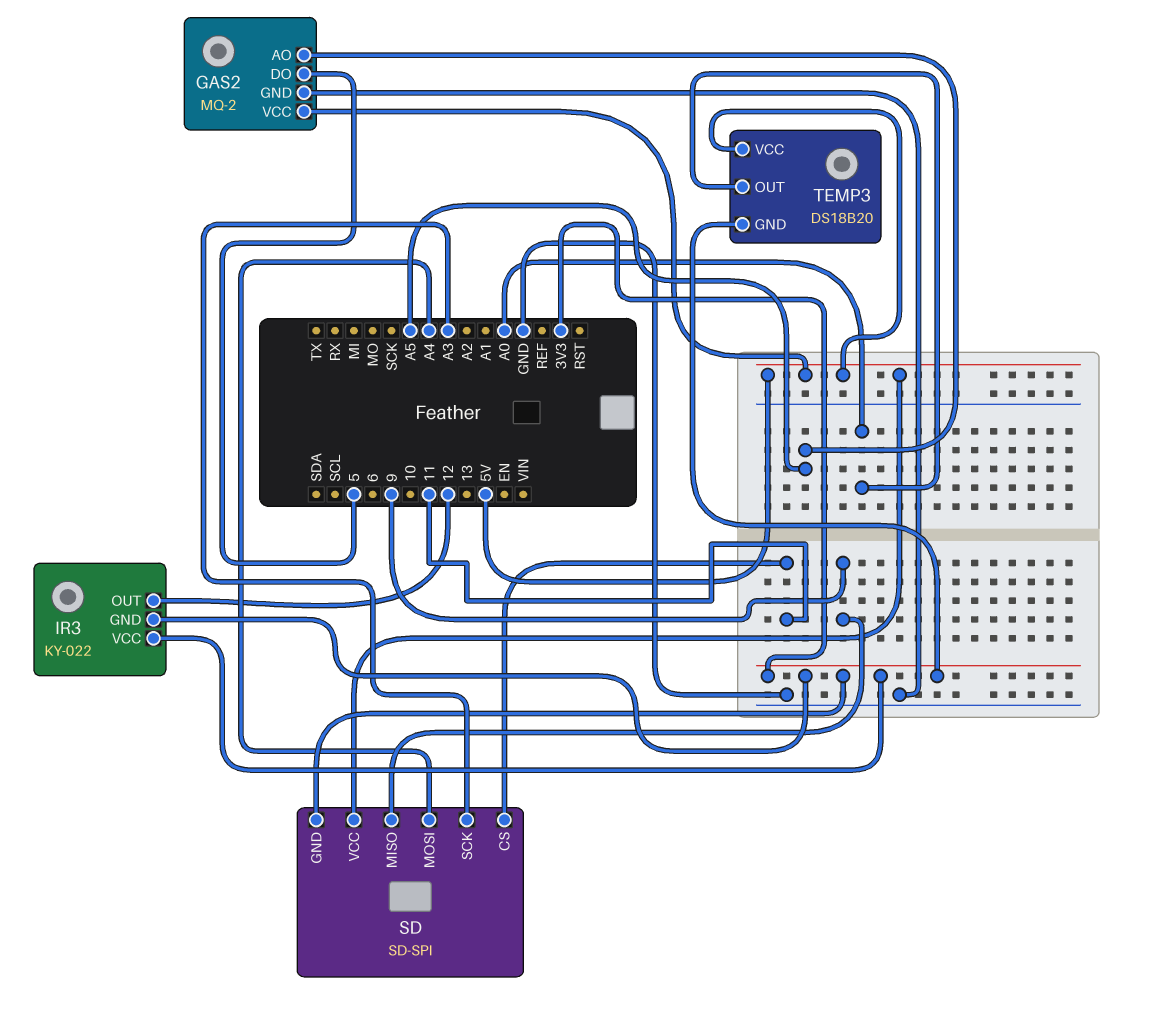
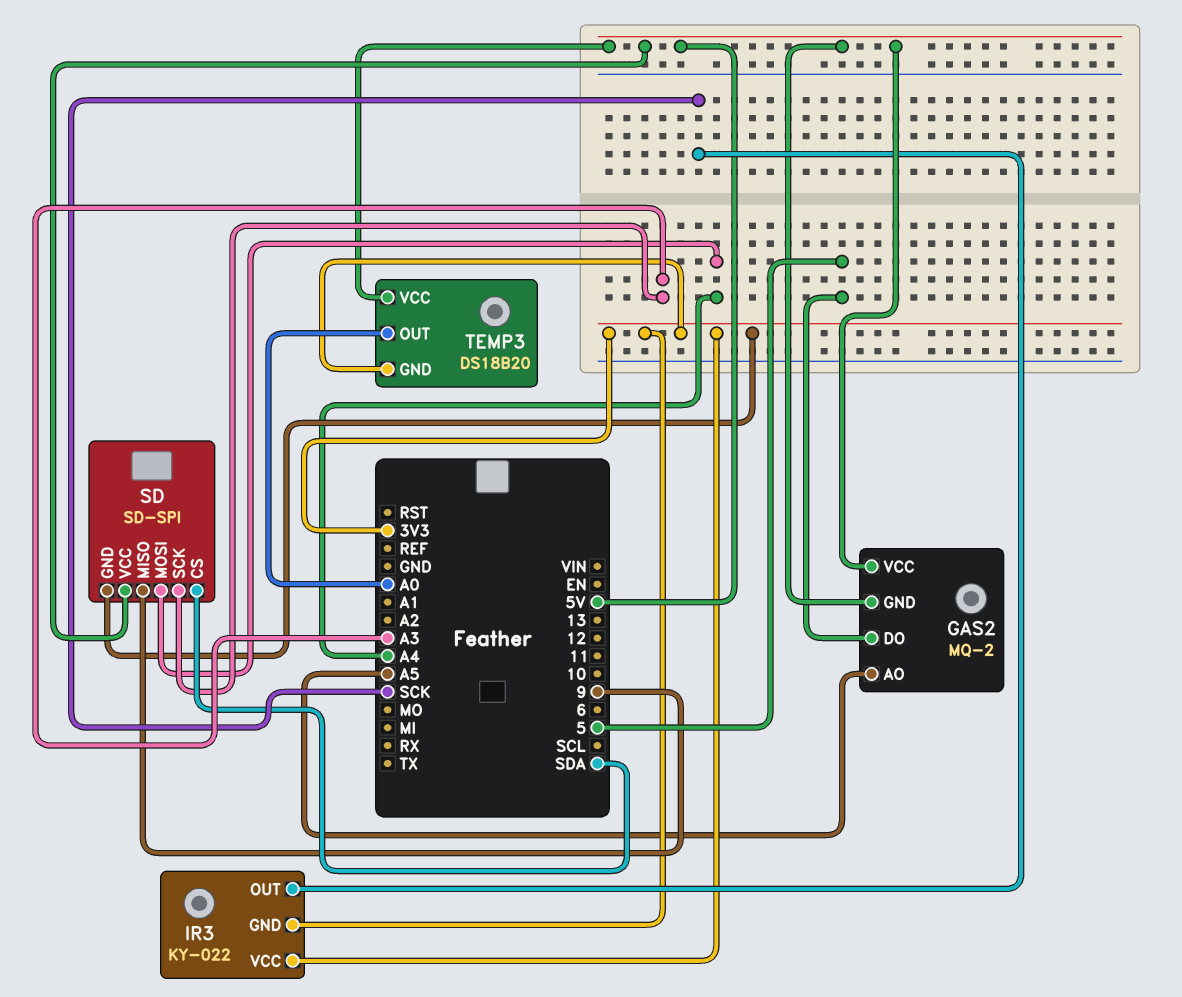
GAS2 pin GND: GND -> 5V
IR3 pin OUT: 12 -> SCK
SD pin CS: 11 -> SDA

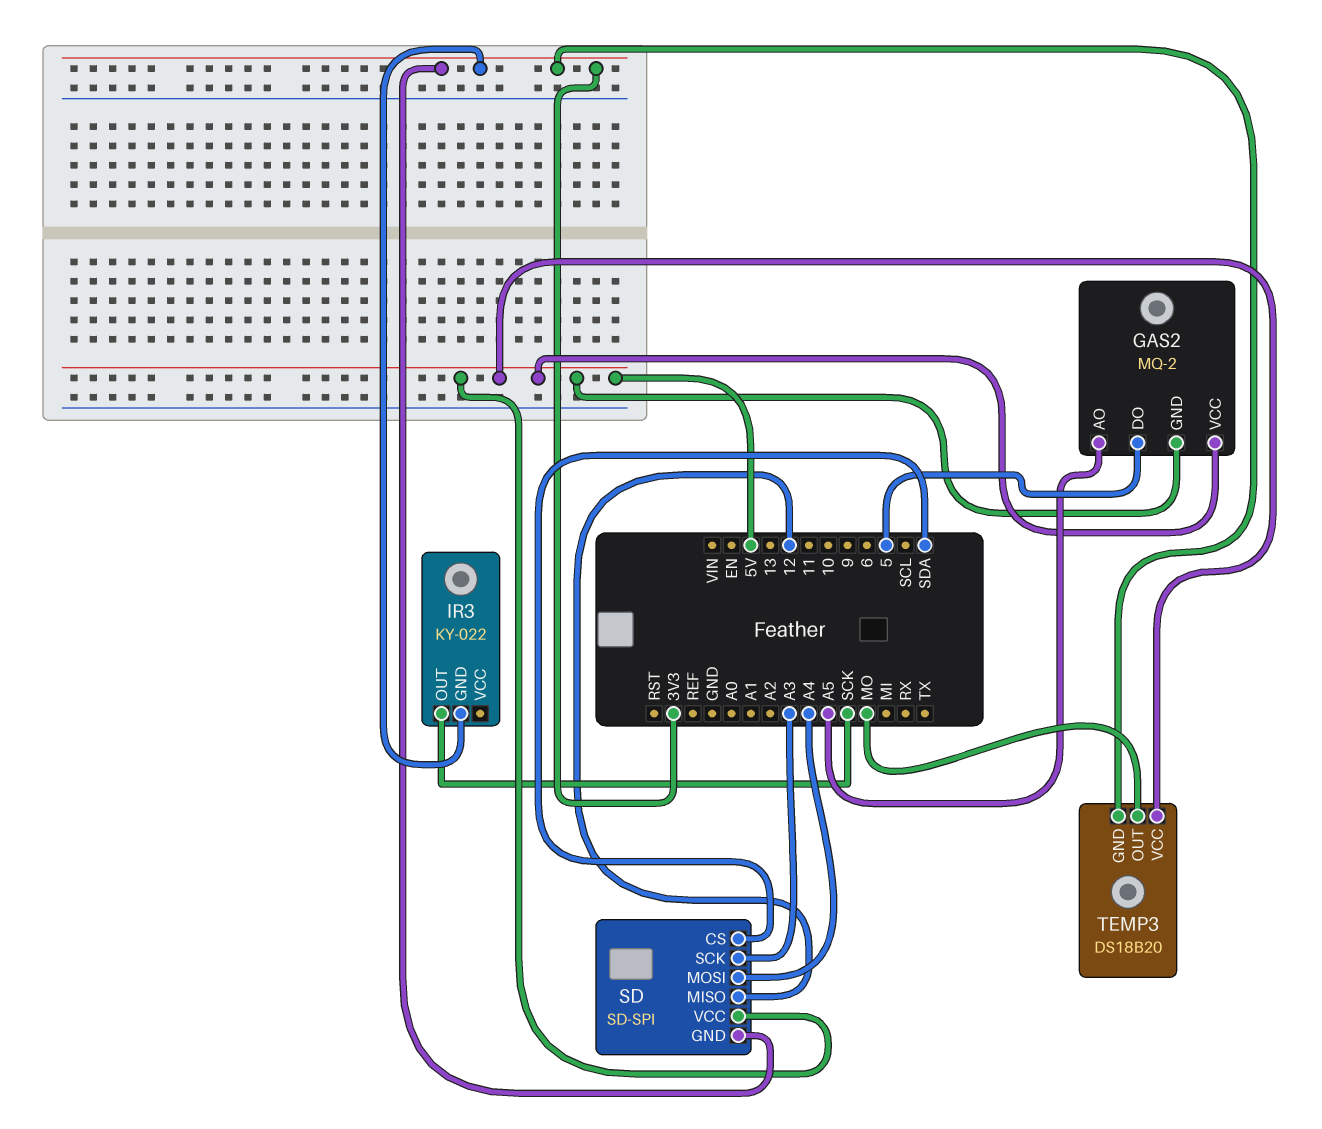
IR3 pin VCC: 3V3 -> none
SD pin MISO: 9 -> 12
TEMP3 pin OUT: A0 -> MO

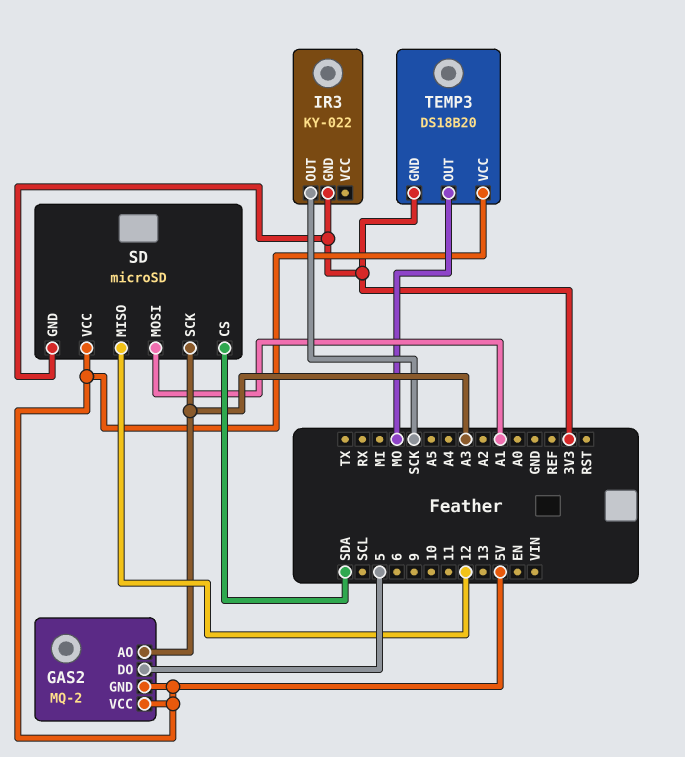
GAS2 pin AO: A5 -> A3
SD: SD-SPI -> microSD
SD pin MOSI: A4 -> A1

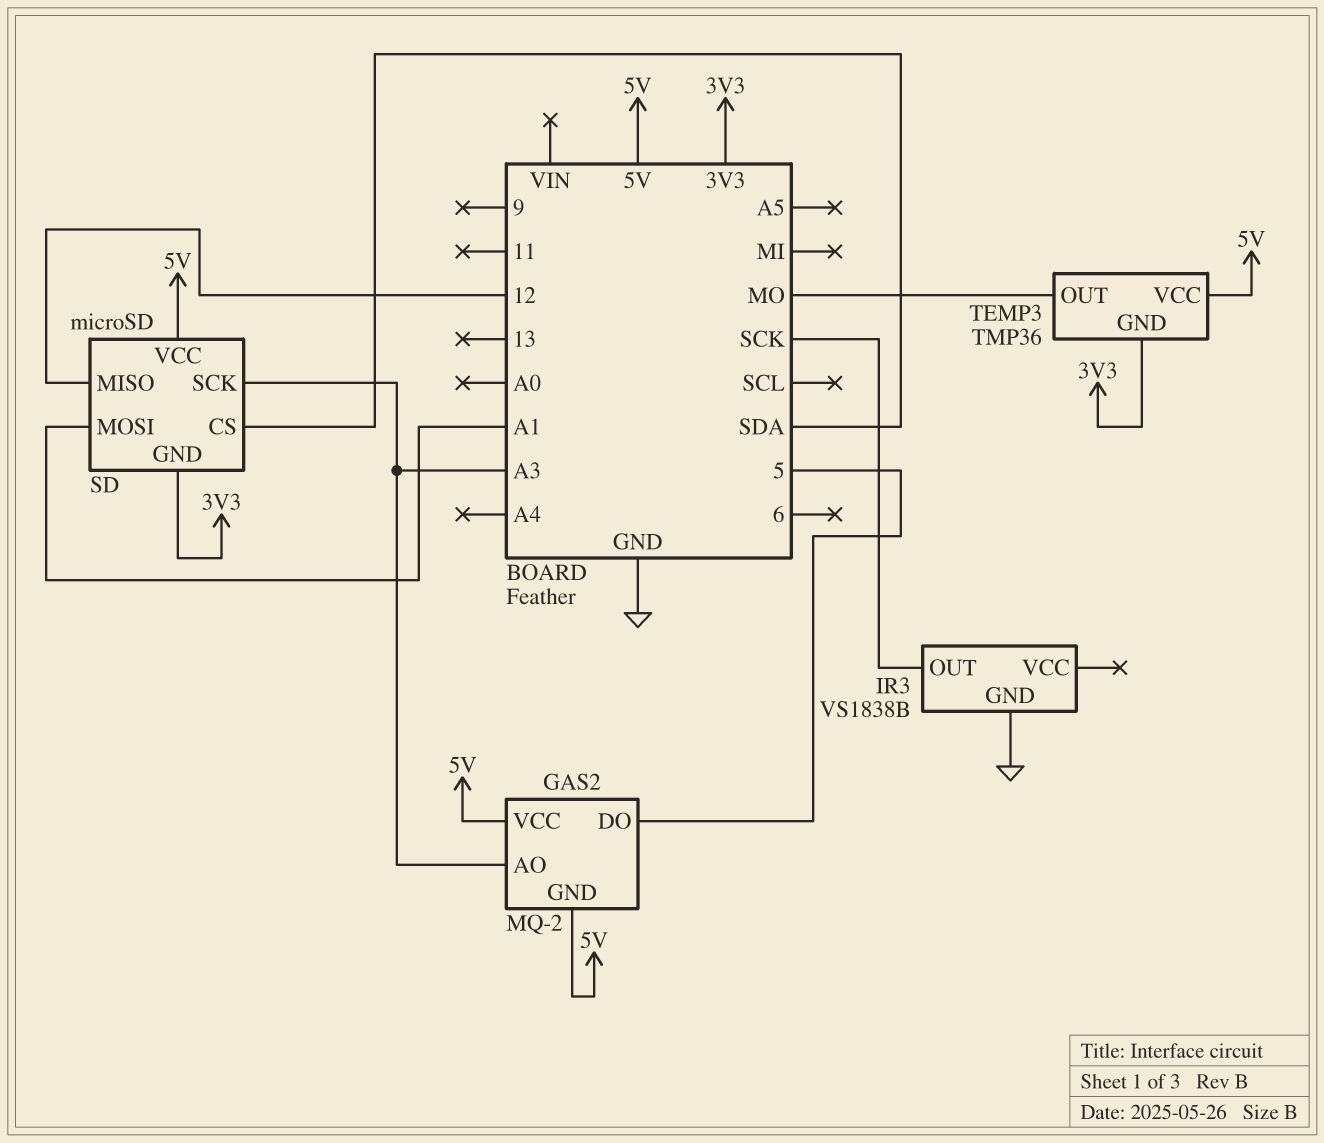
IR3: KY-022 -> VS1838B
IR3 pin GND: 3V3 -> GND
TEMP3: DS18B20 -> TMP36

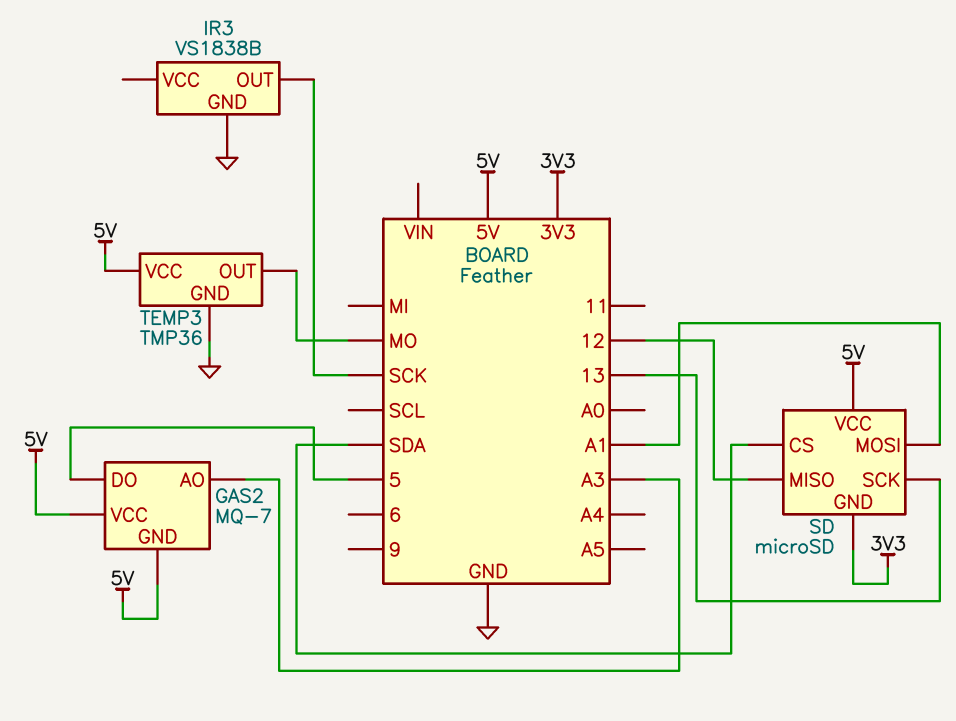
GAS2: MQ-2 -> MQ-7
SD pin SCK: A3 -> 13
TEMP3 pin GND: 3V3 -> GND

